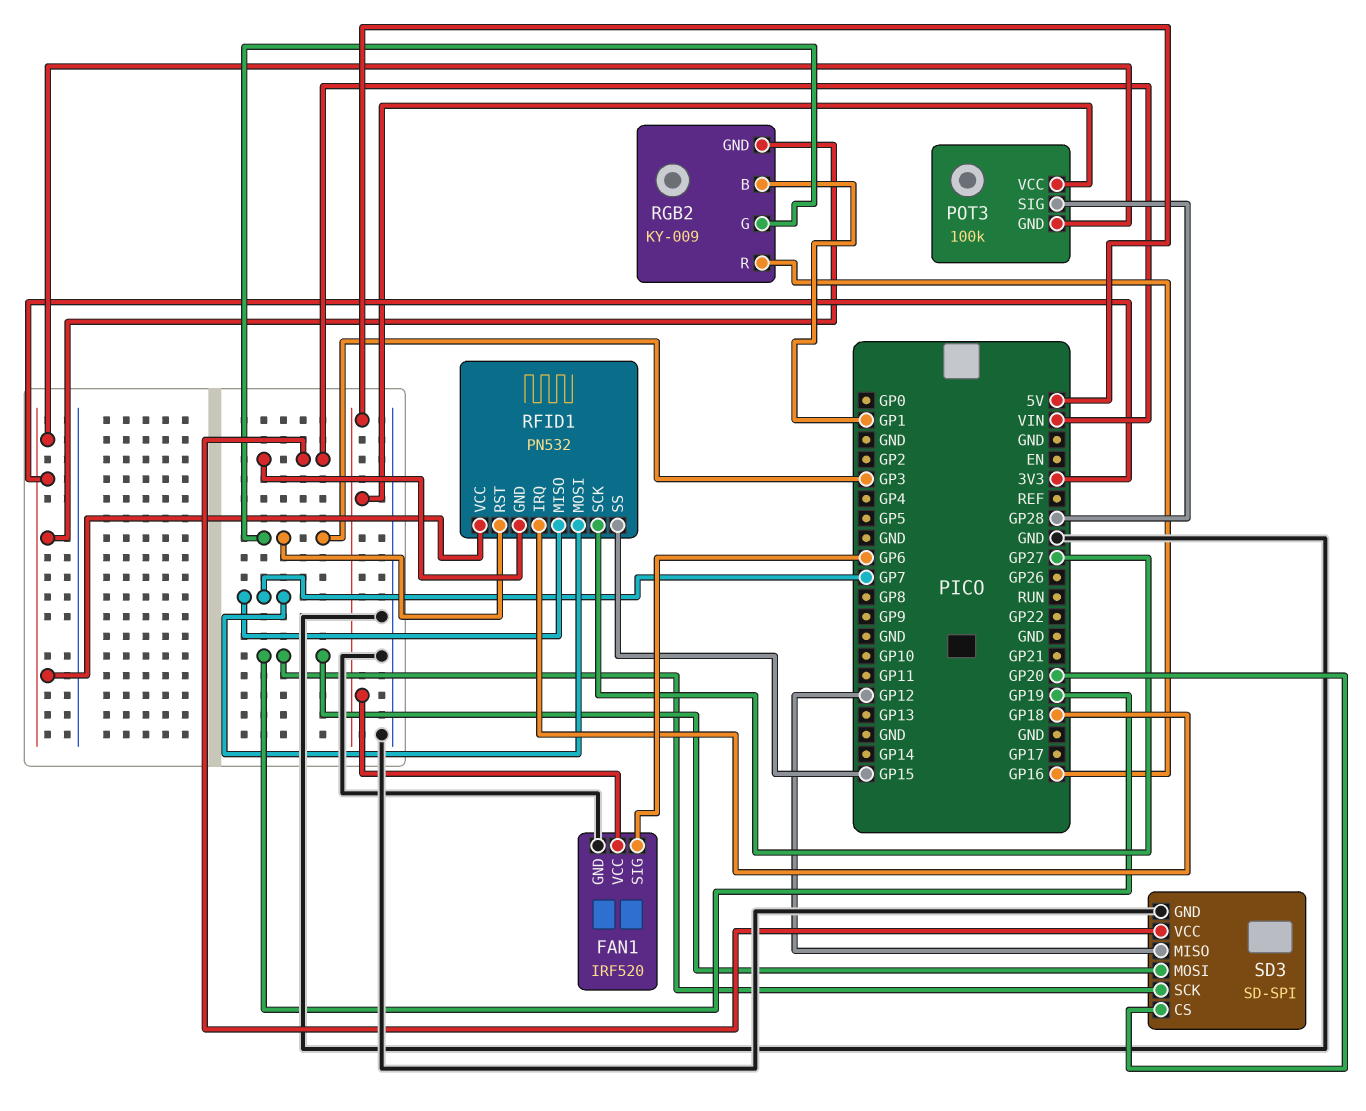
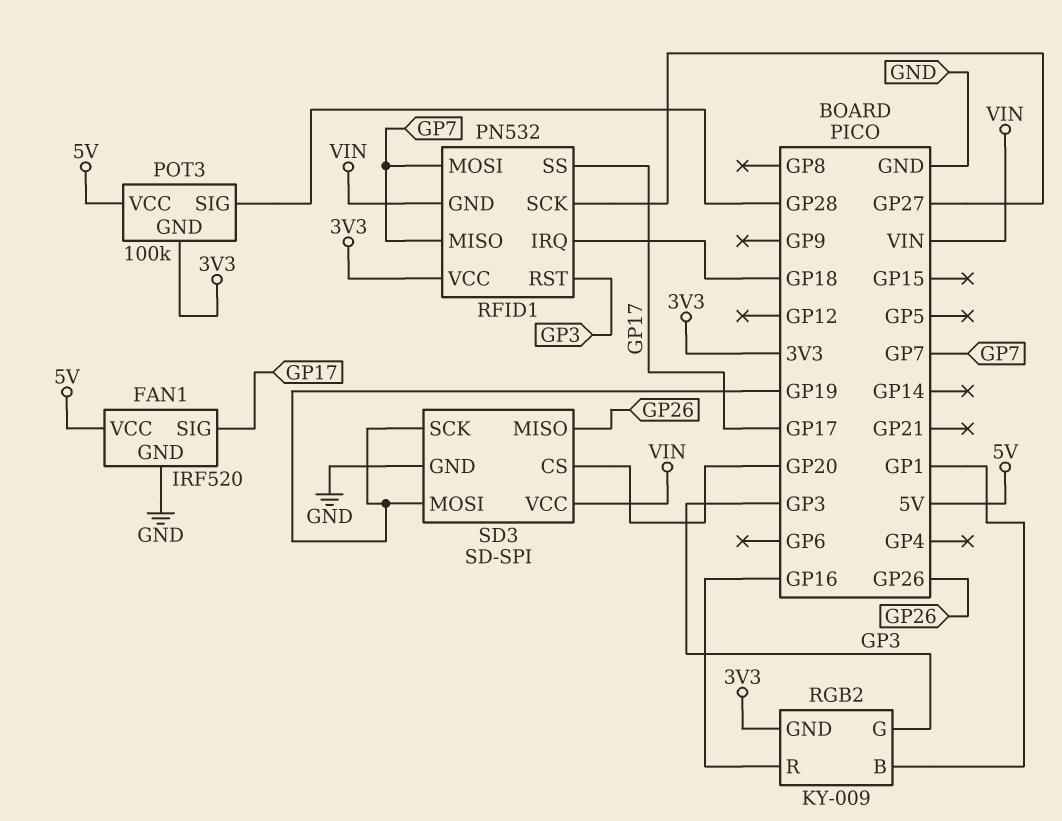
FAN1 pin SIG: GP6 -> GP17
RFID1 pin SS: GP15 -> GP17
SD3 pin MISO: GP12 -> GP26

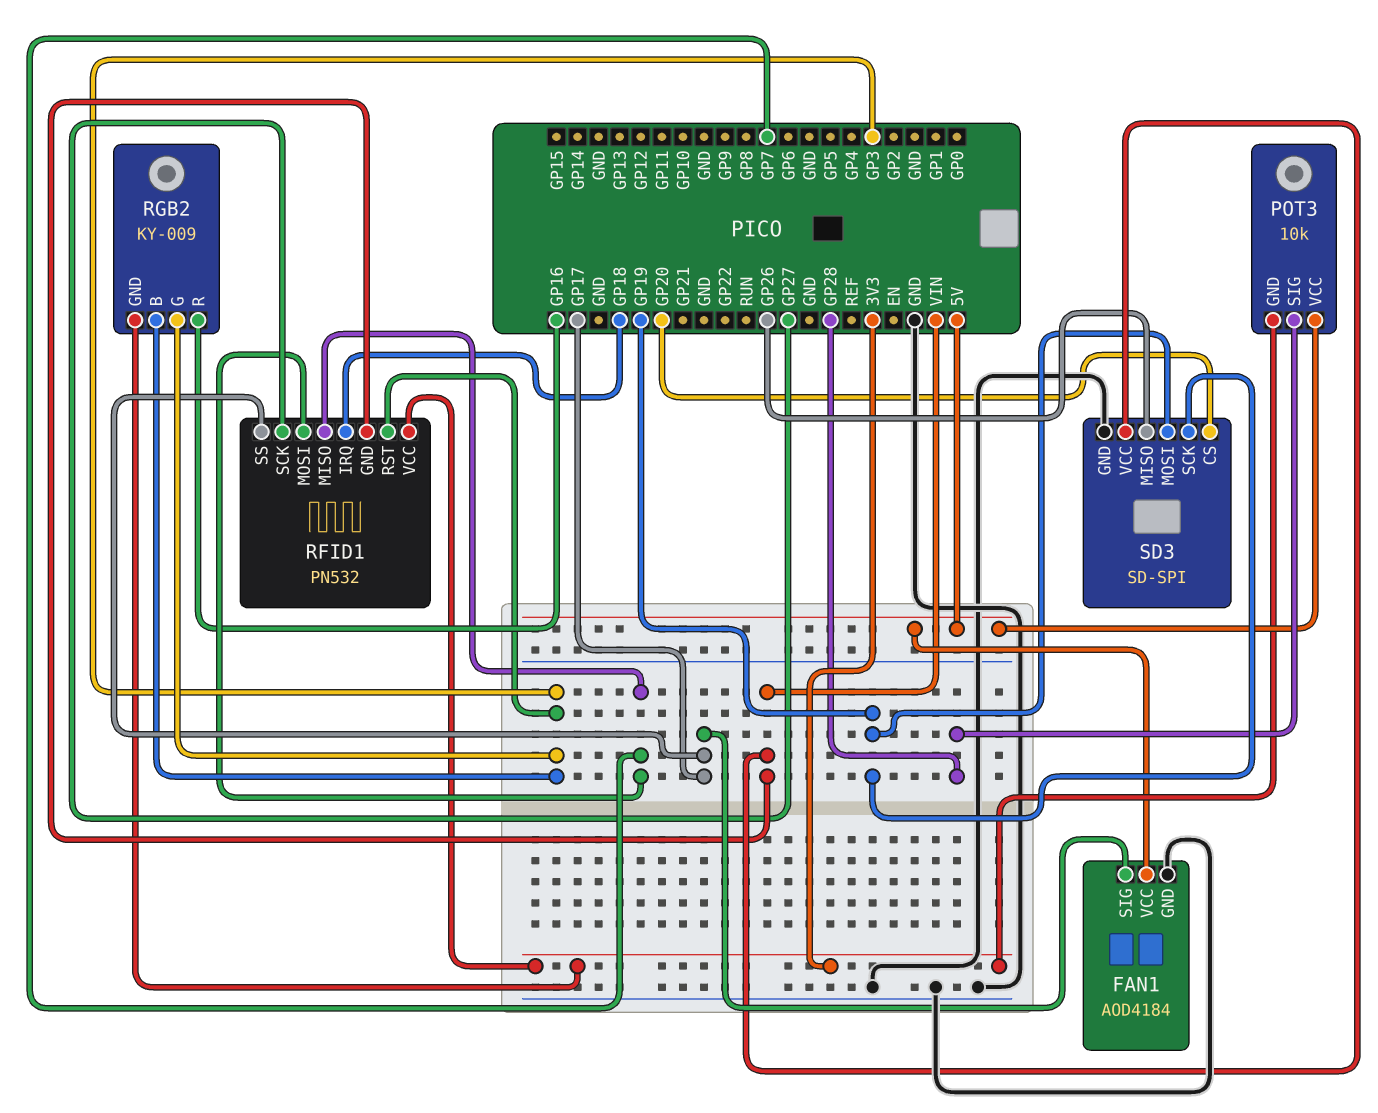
FAN1: IRF520 -> AOD4184
POT3: 100k -> 10k
RGB2 pin B: GP1 -> GP3

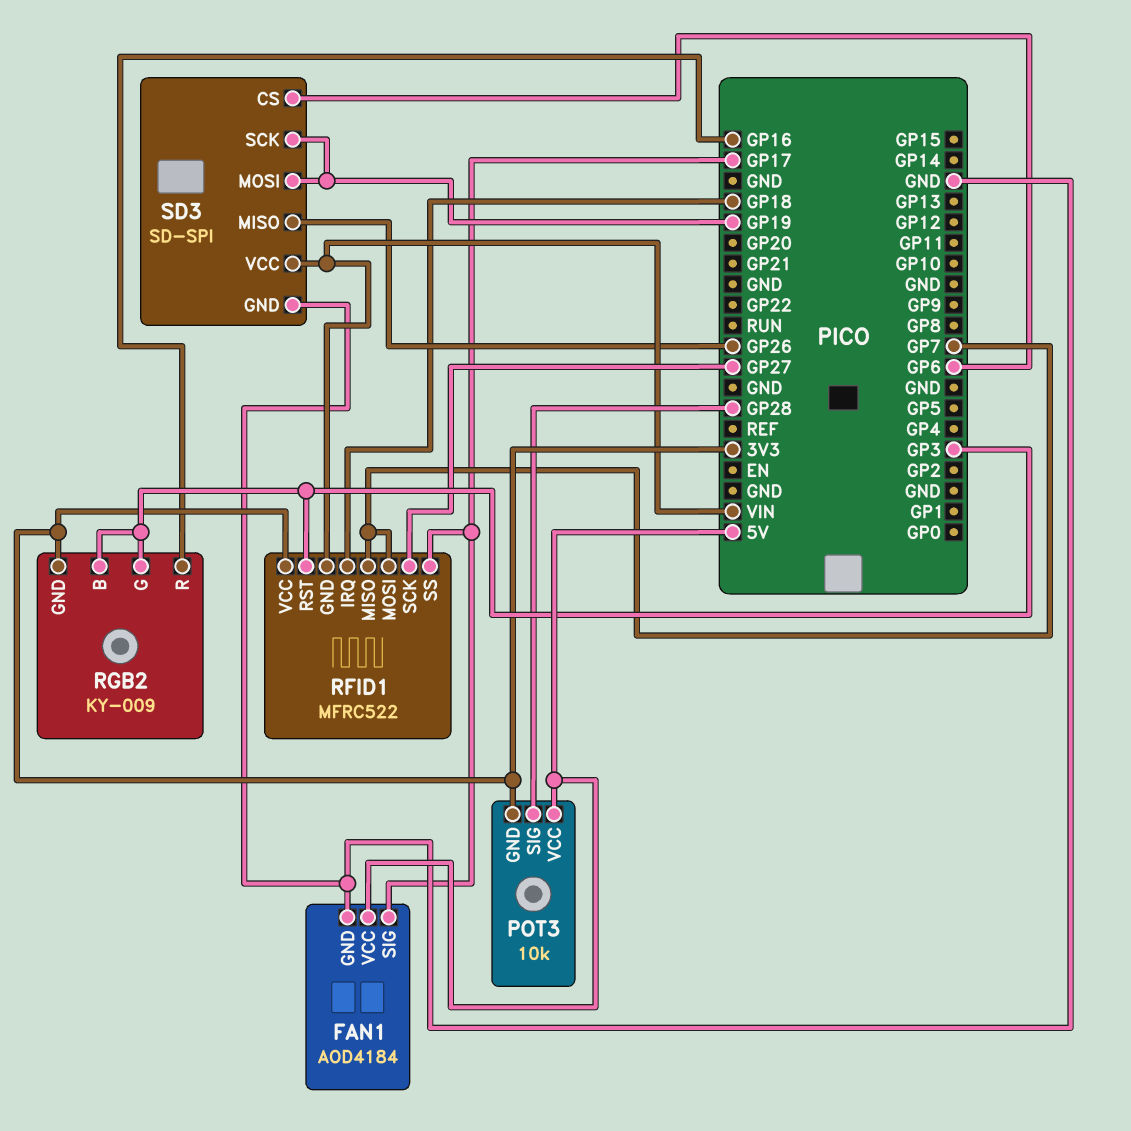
RFID1: PN532 -> MFRC522
SD3 pin CS: GP20 -> GP6

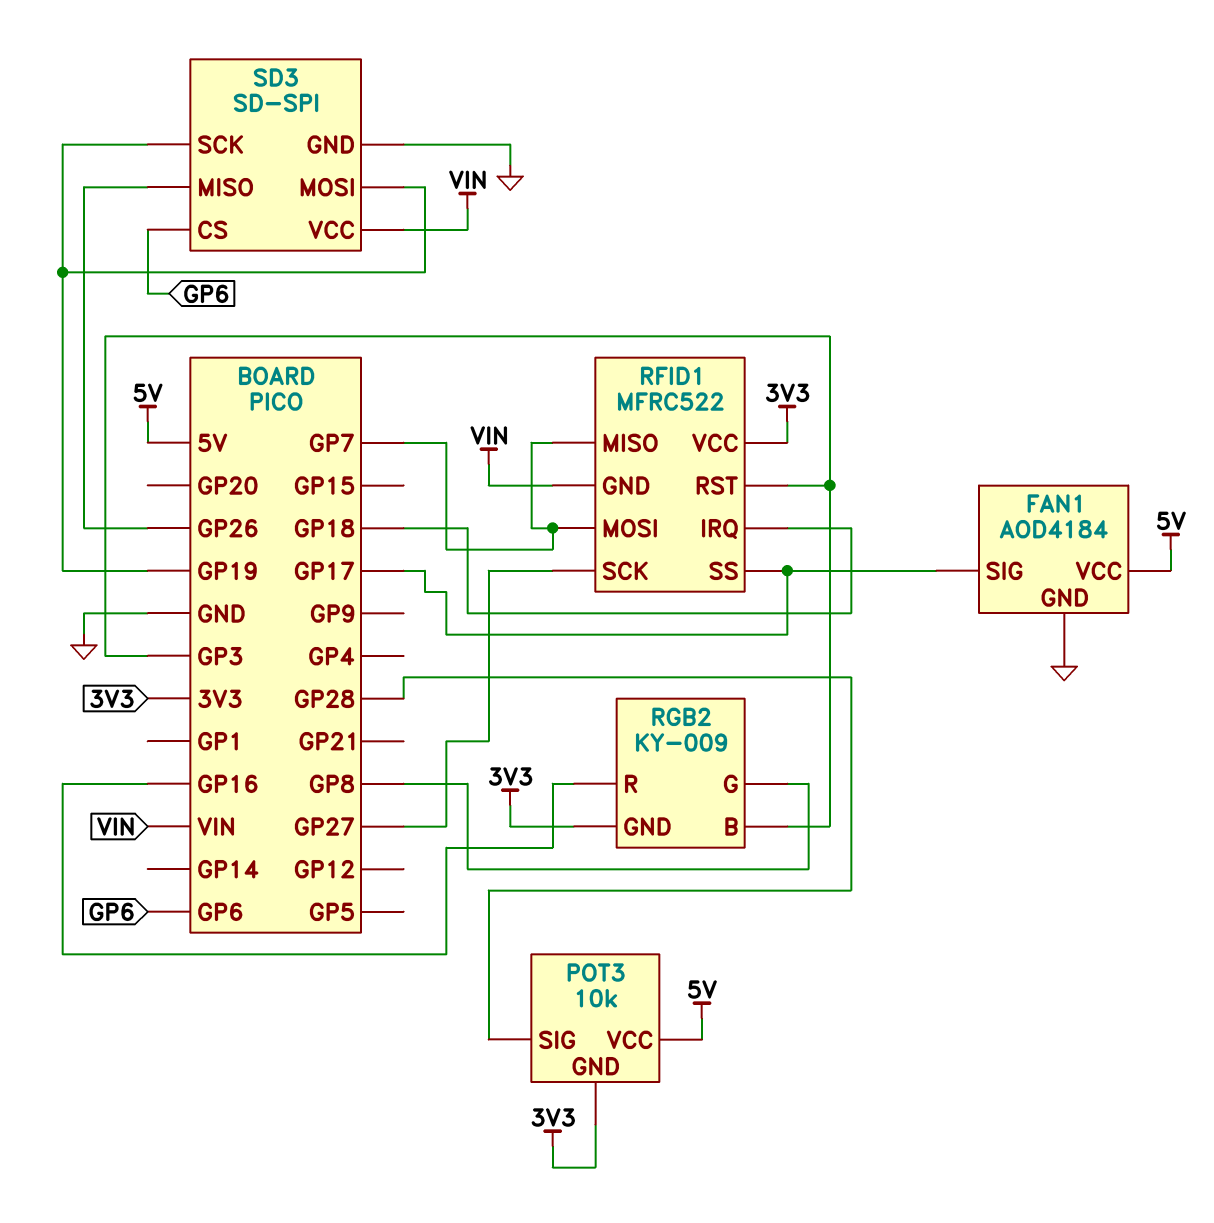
RGB2 pin G: GP3 -> GP8

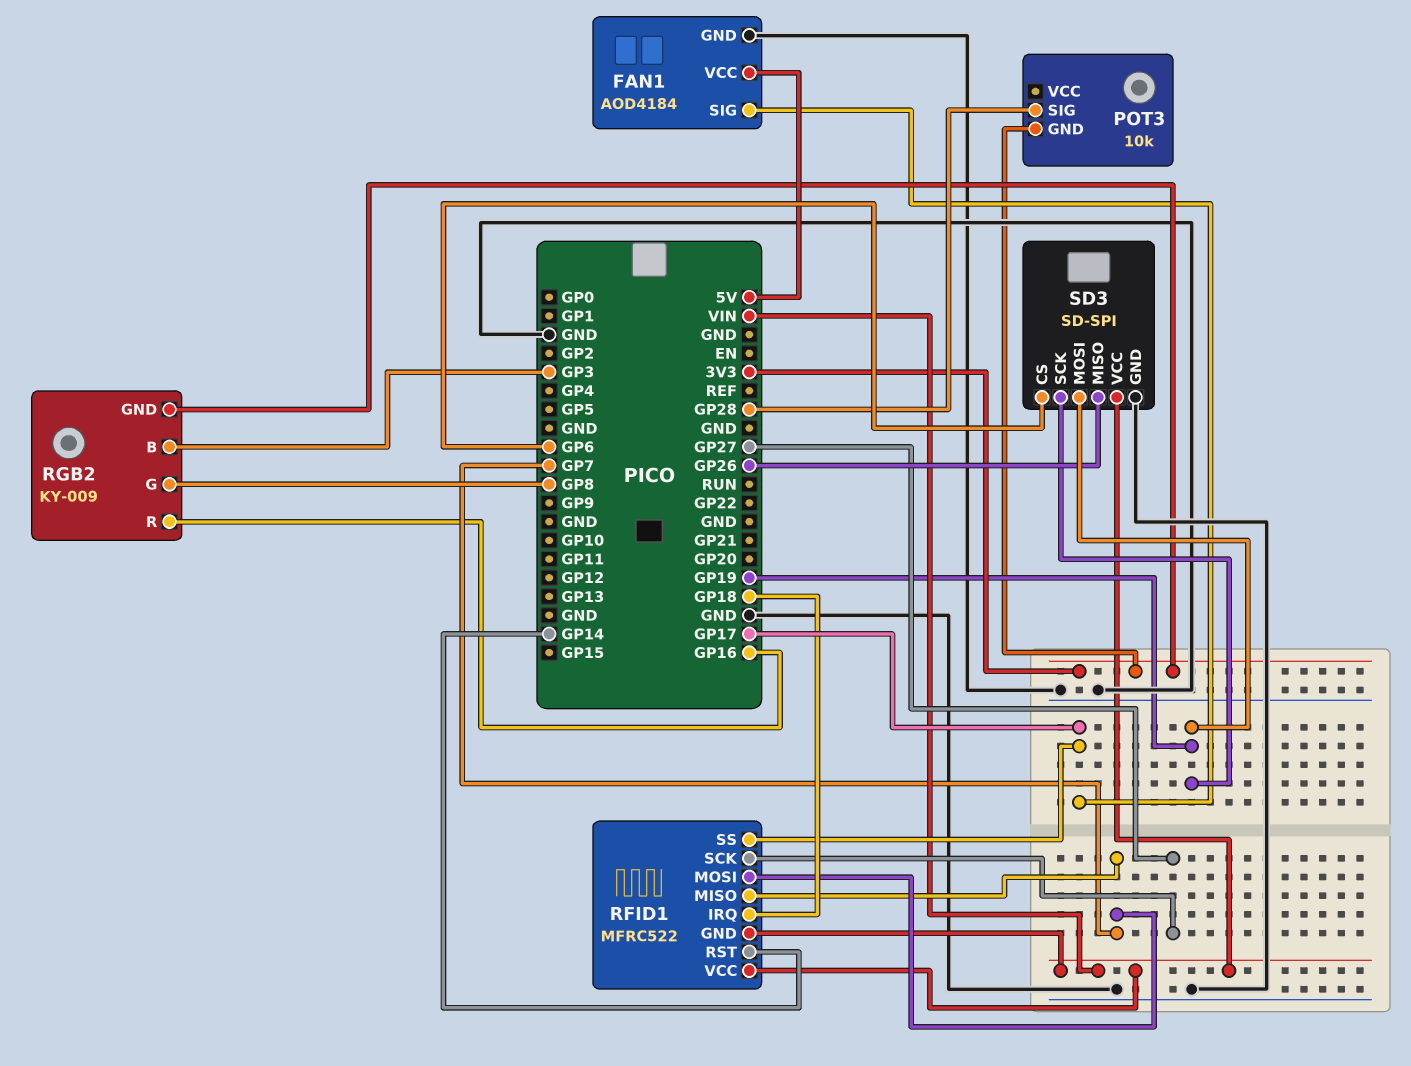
POT3 pin VCC: 5V -> none
RFID1 pin RST: GP3 -> GP14
RFID1 pin VCC: 3V3 -> VIN

